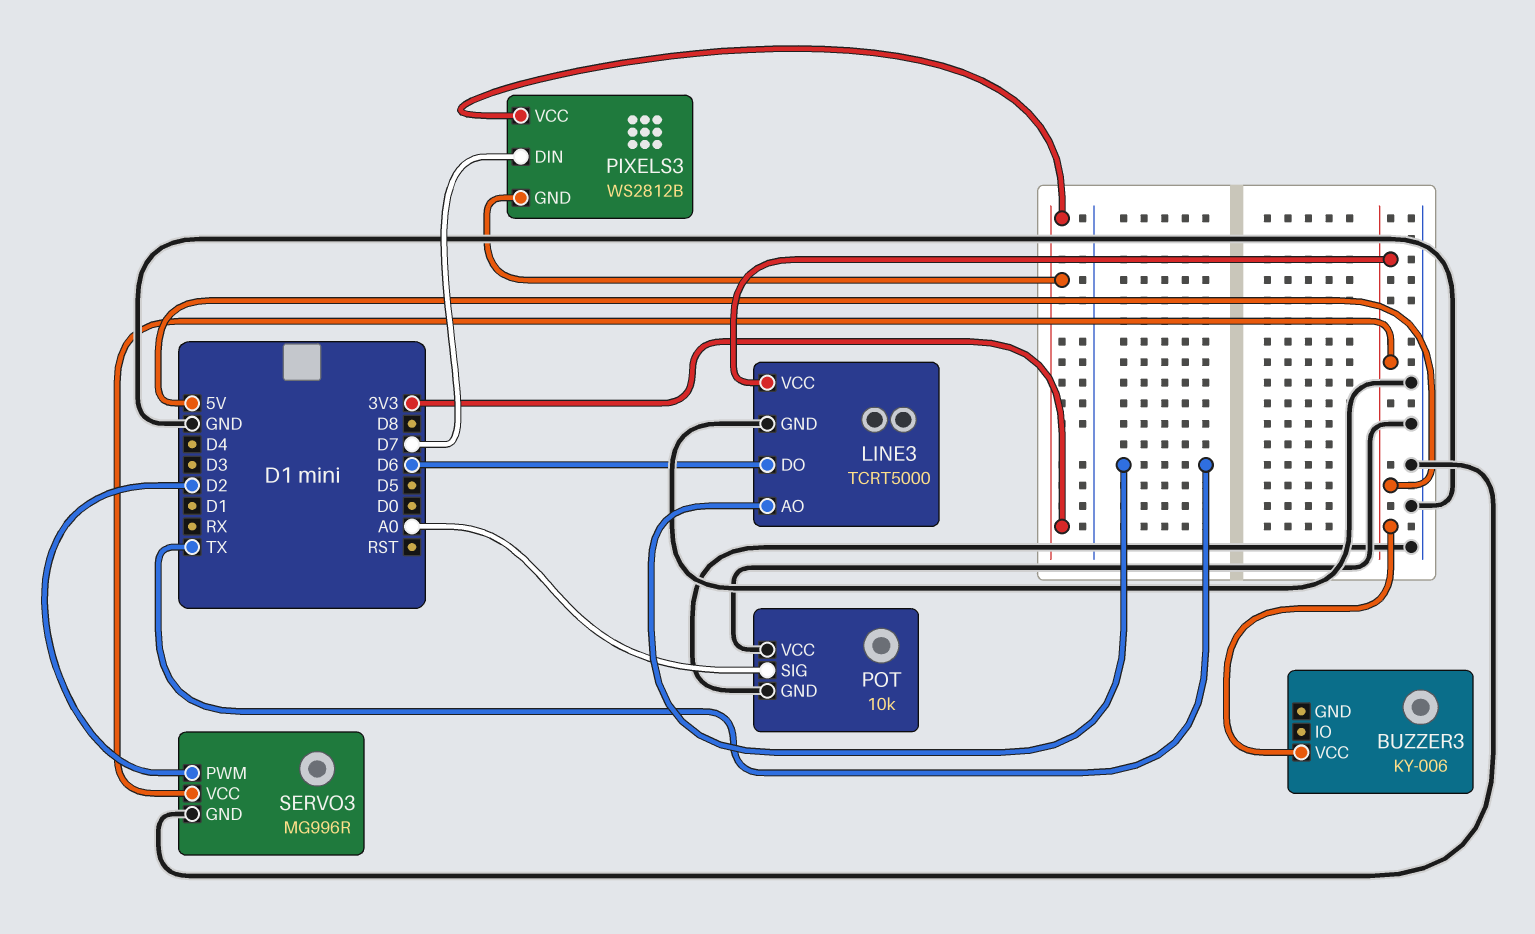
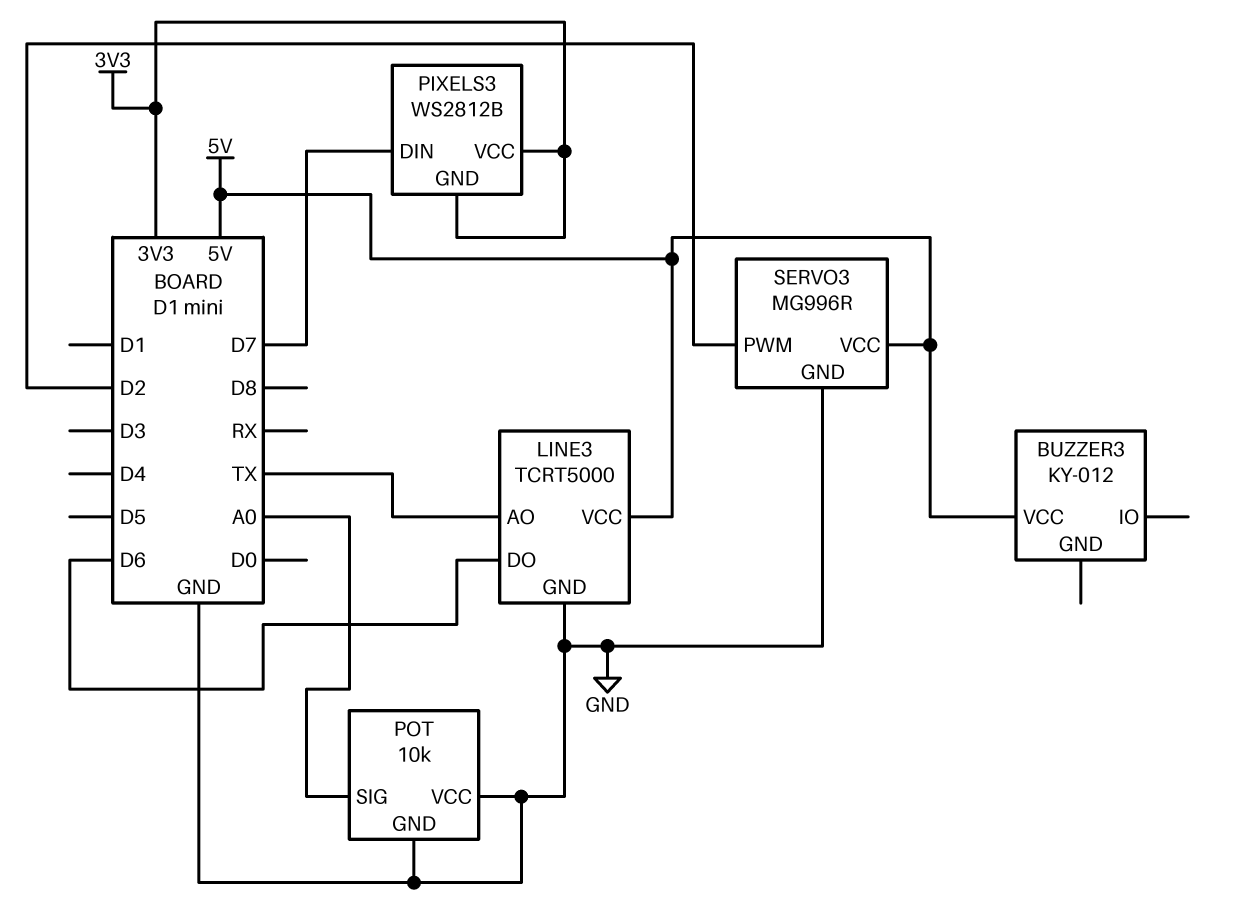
BUZZER3: KY-006 -> KY-012

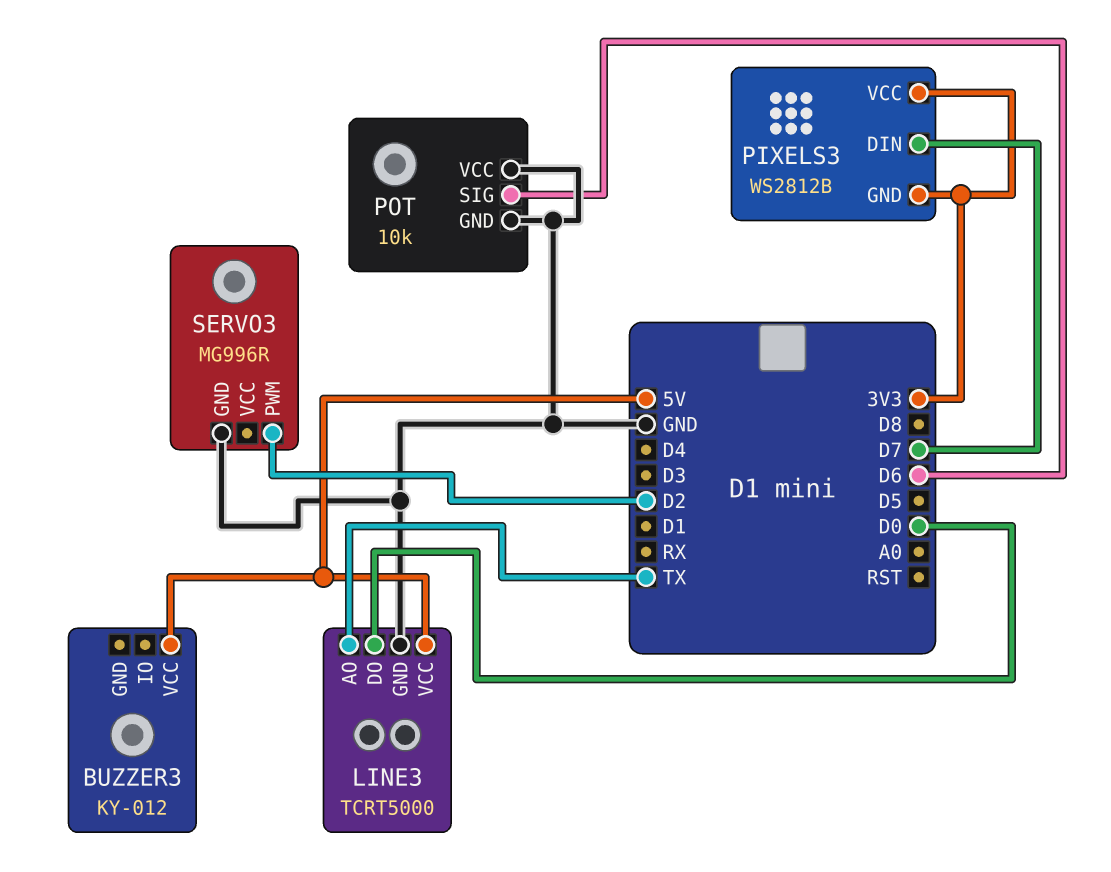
LINE3 pin DO: D6 -> D0
POT pin SIG: A0 -> D6
SERVO3 pin VCC: 5V -> none

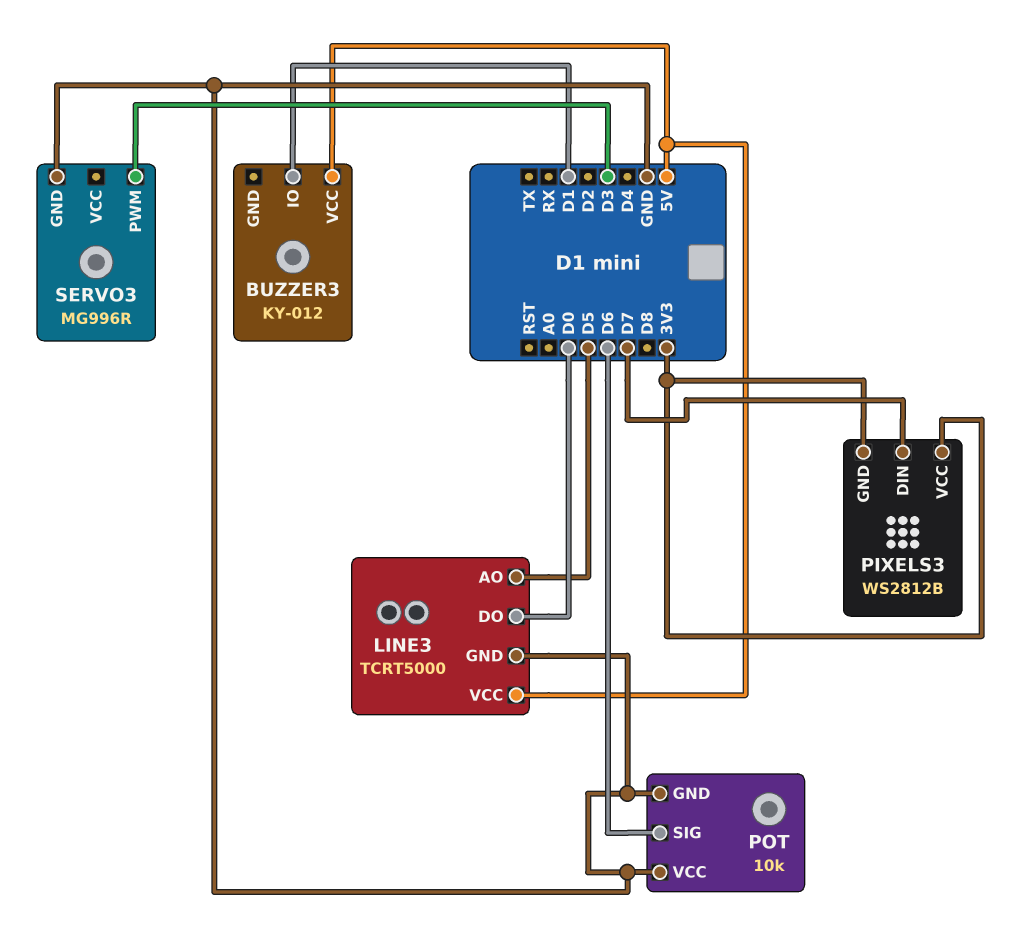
BUZZER3 pin IO: none -> D1
LINE3 pin AO: TX -> D5
SERVO3 pin PWM: D2 -> D3

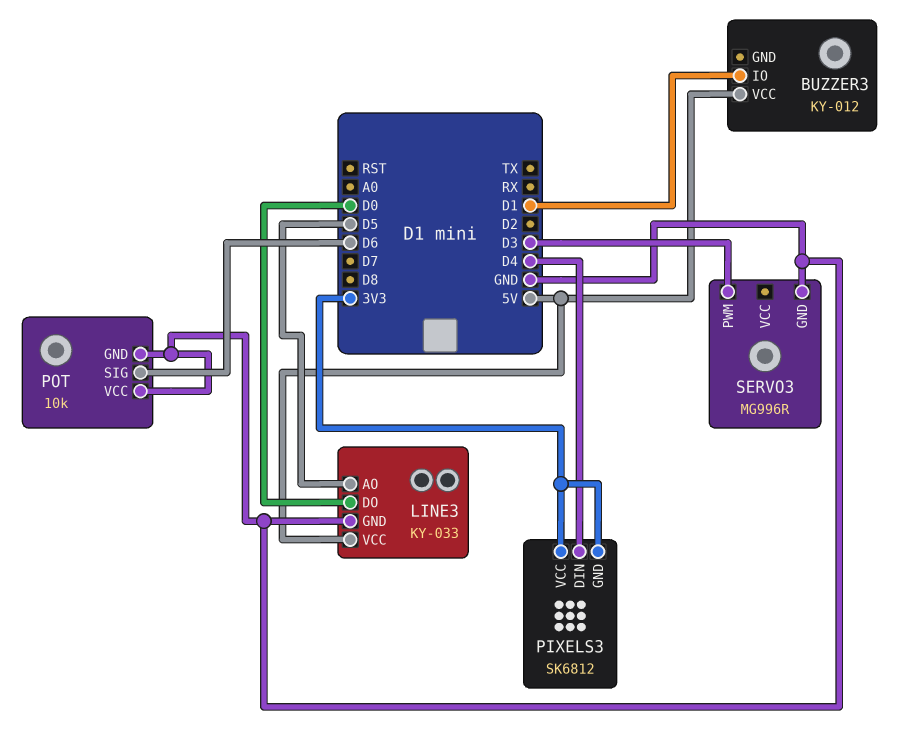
LINE3: TCRT5000 -> KY-033
PIXELS3: WS2812B -> SK6812
PIXELS3 pin DIN: D7 -> D4

